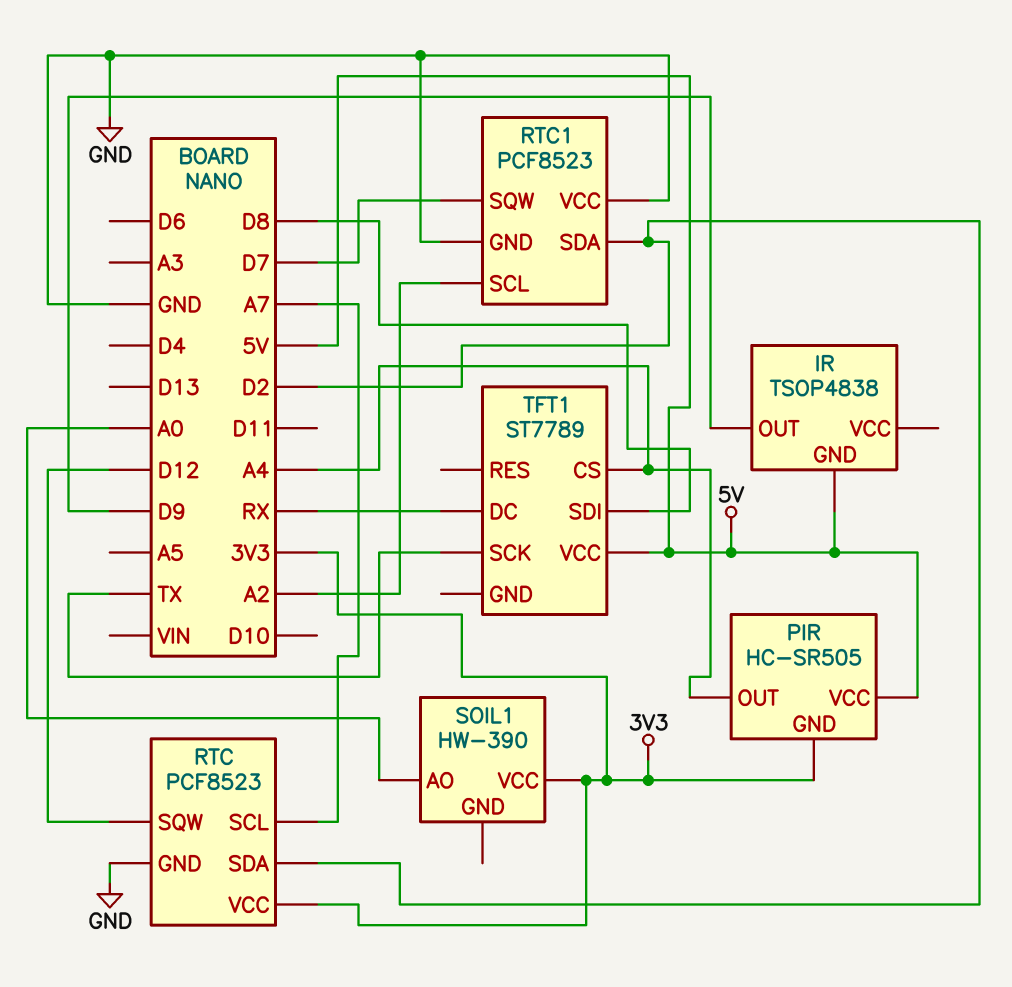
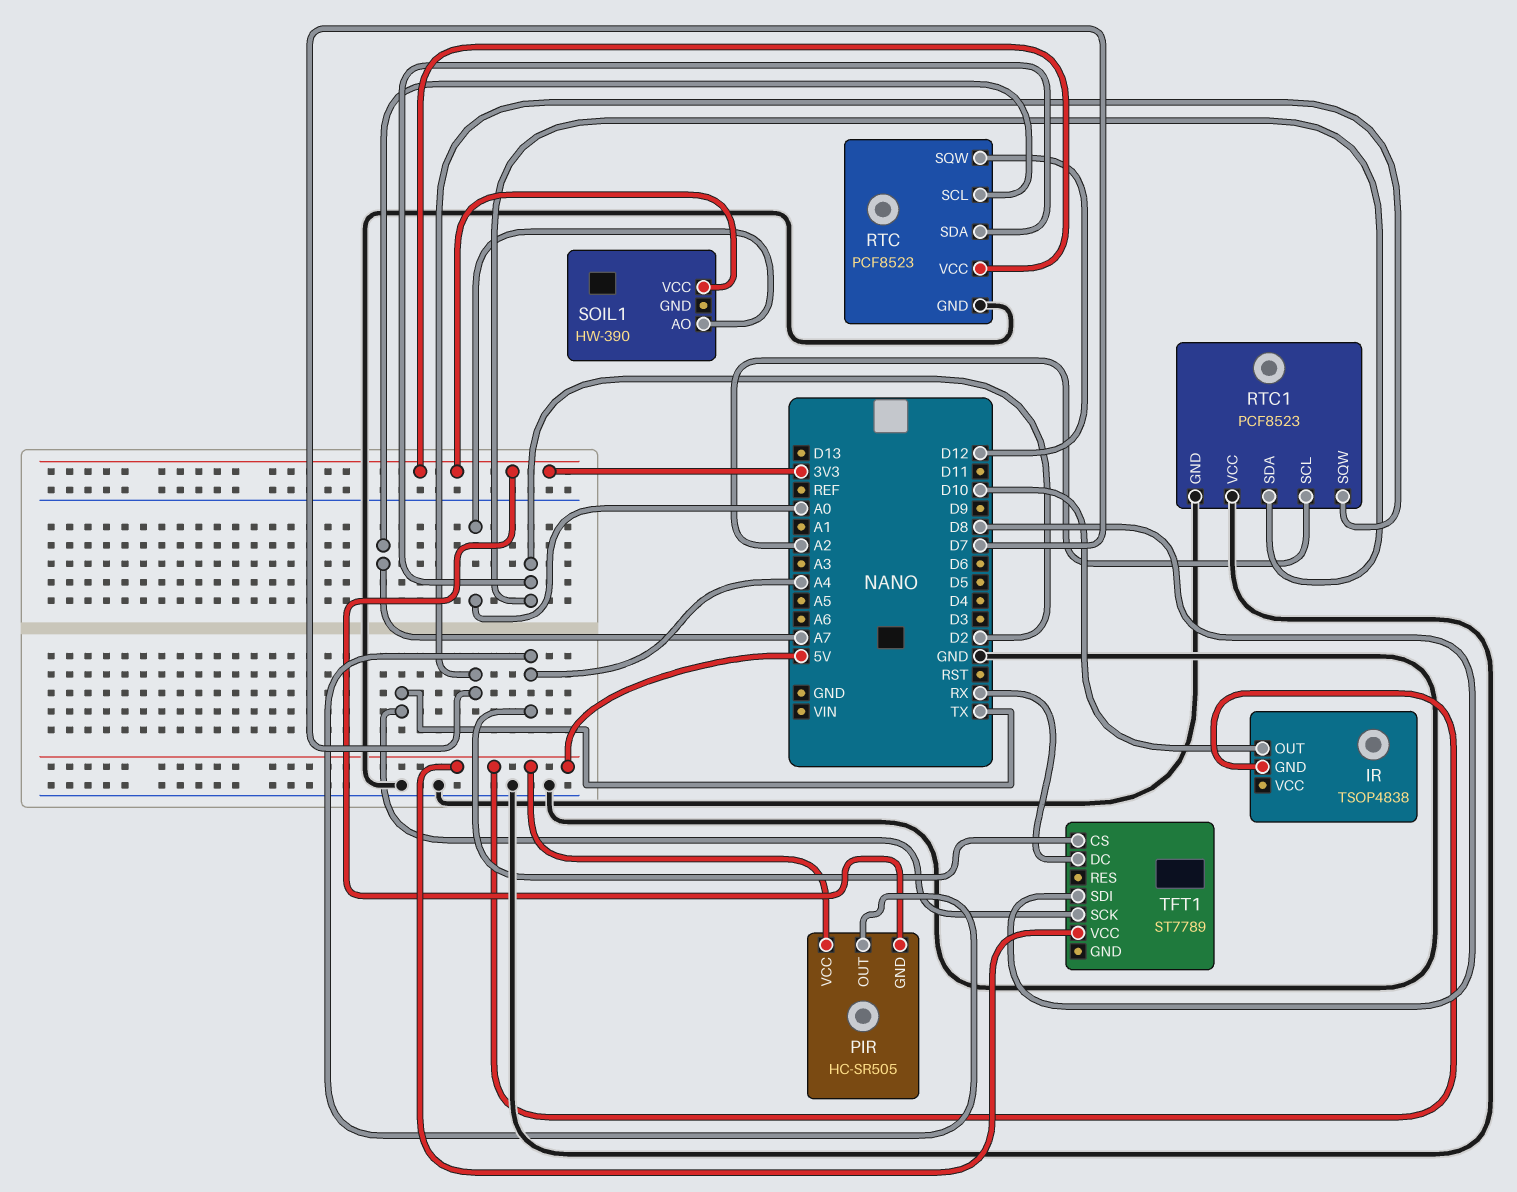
IR pin OUT: D9 -> D10

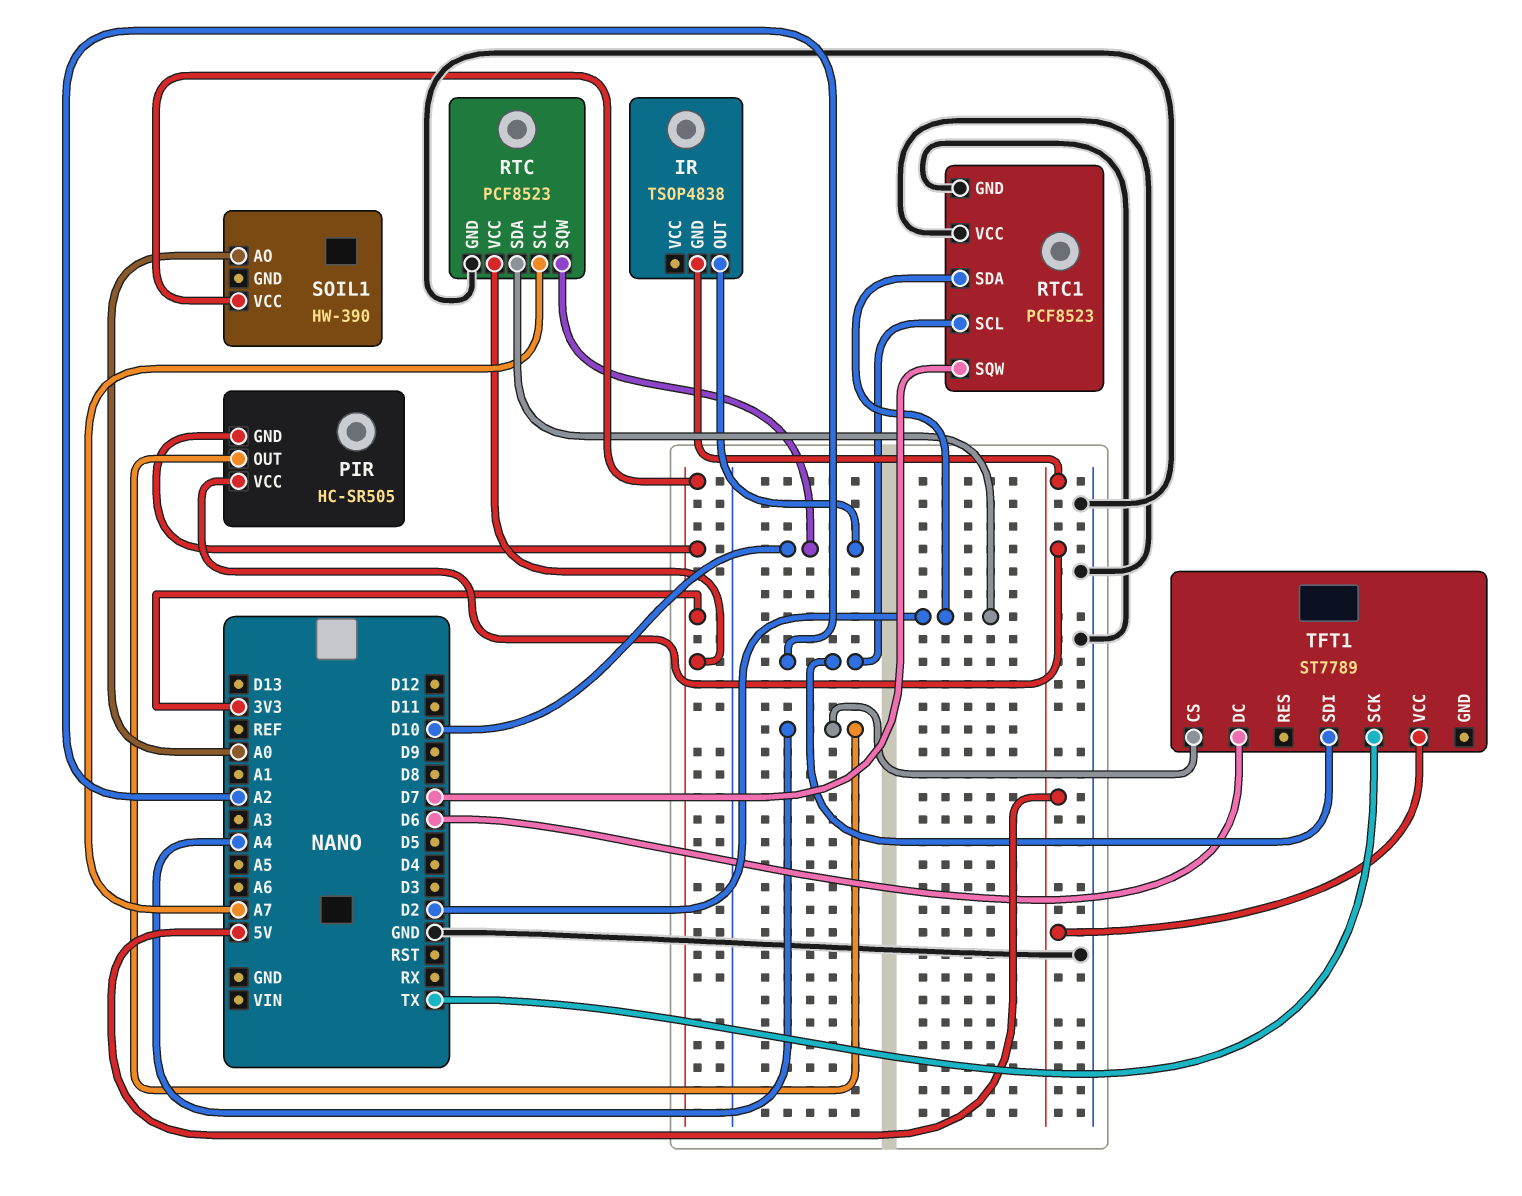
RTC pin SQW: D12 -> D10
TFT1 pin DC: RX -> D6
TFT1 pin SDI: D8 -> A2

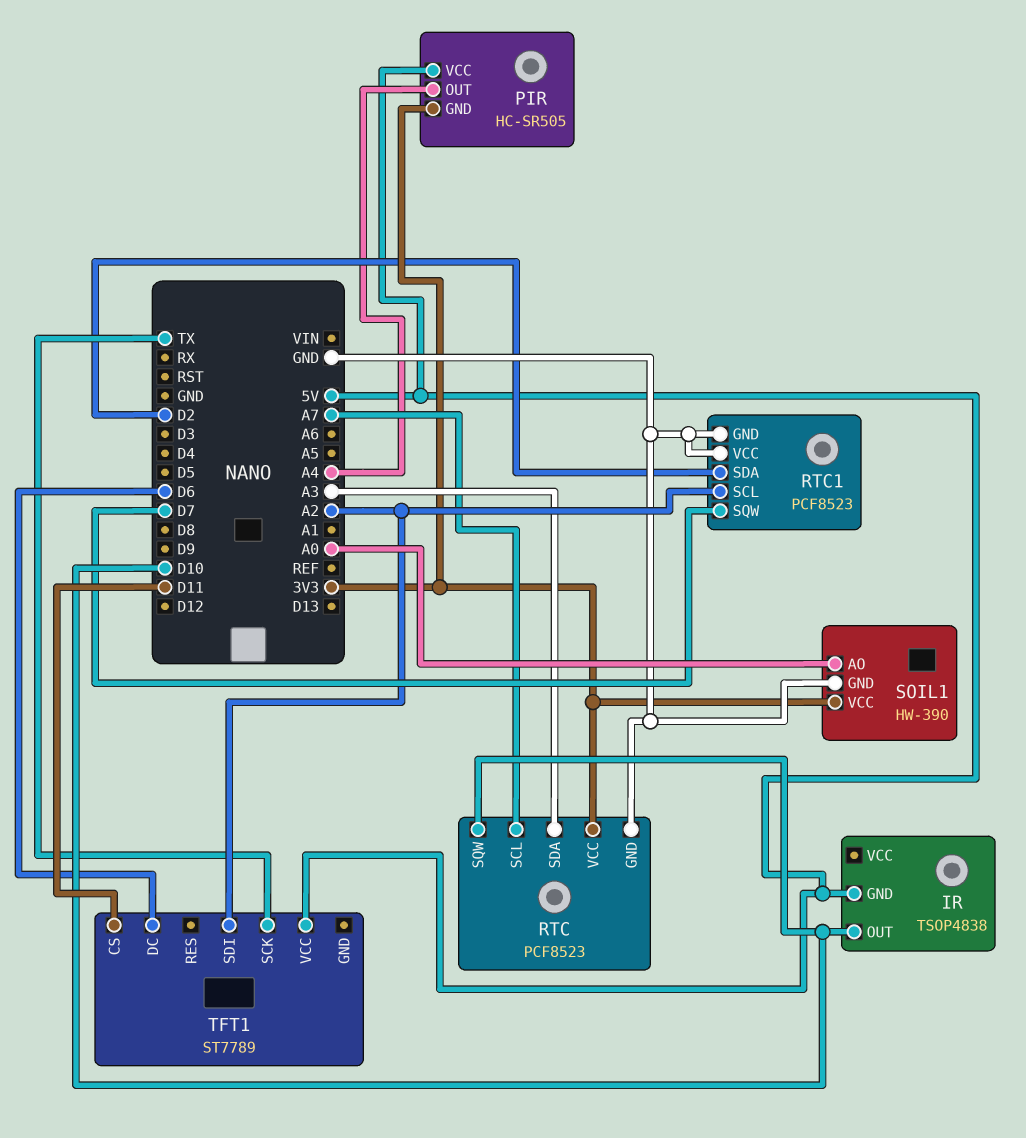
RTC pin SDA: D2 -> A3
SOIL1 pin GND: none -> GND
TFT1 pin CS: A4 -> D11

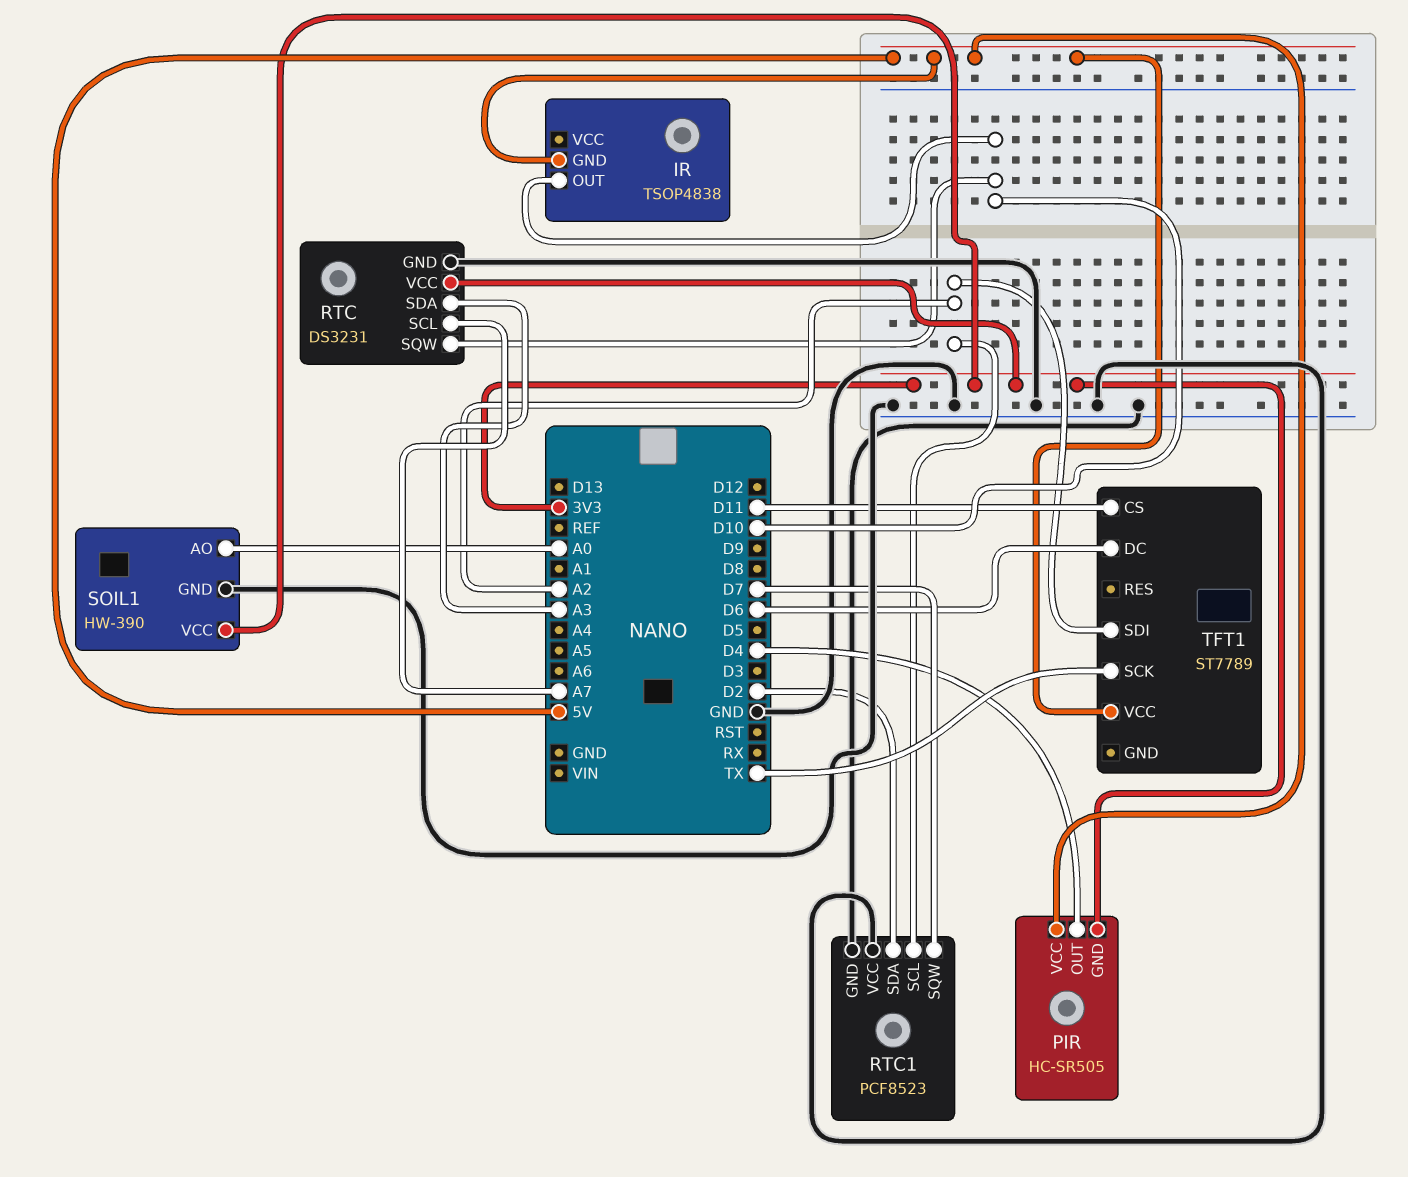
PIR pin OUT: A4 -> D4
RTC: PCF8523 -> DS3231

